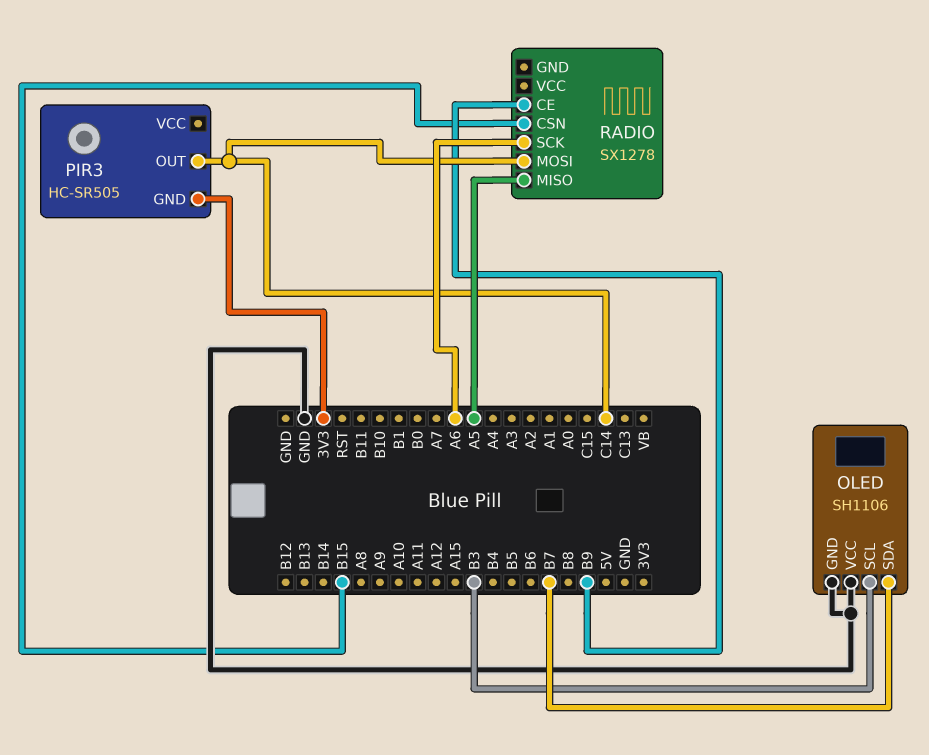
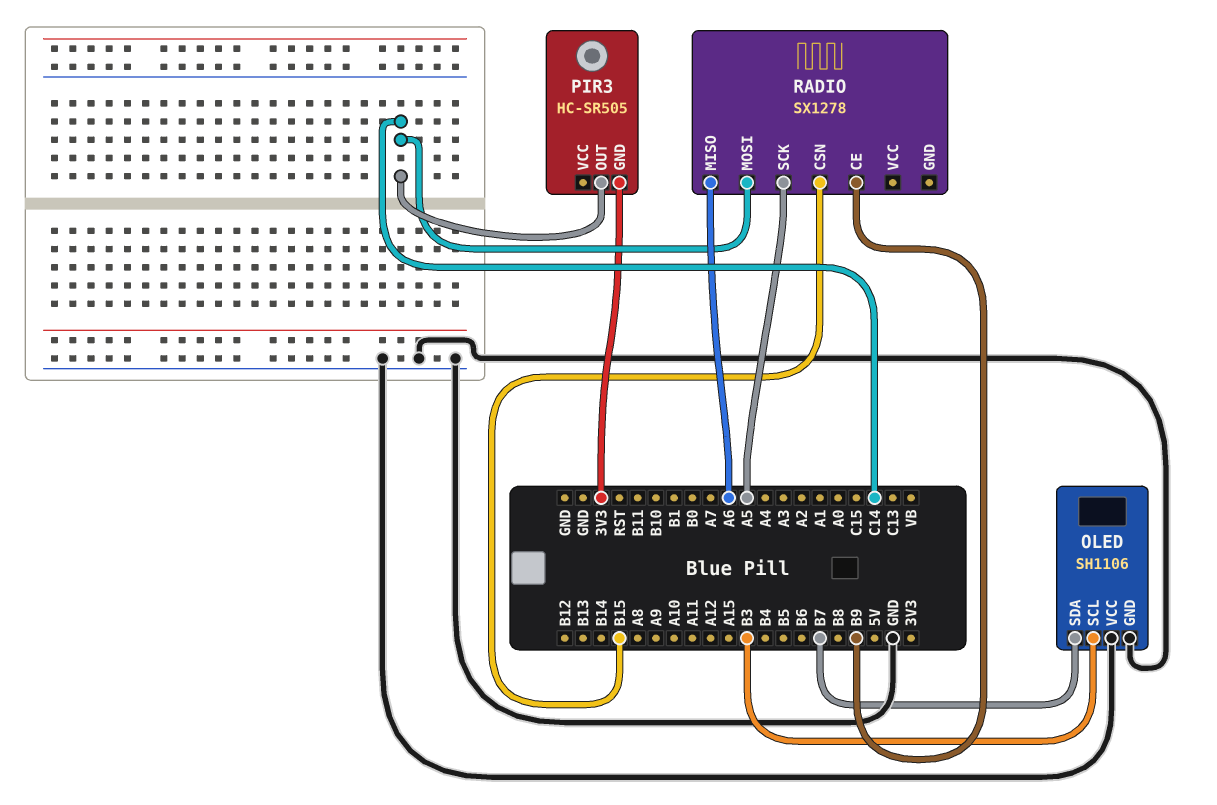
RADIO pin MISO: A5 -> A6
RADIO pin SCK: A6 -> A5

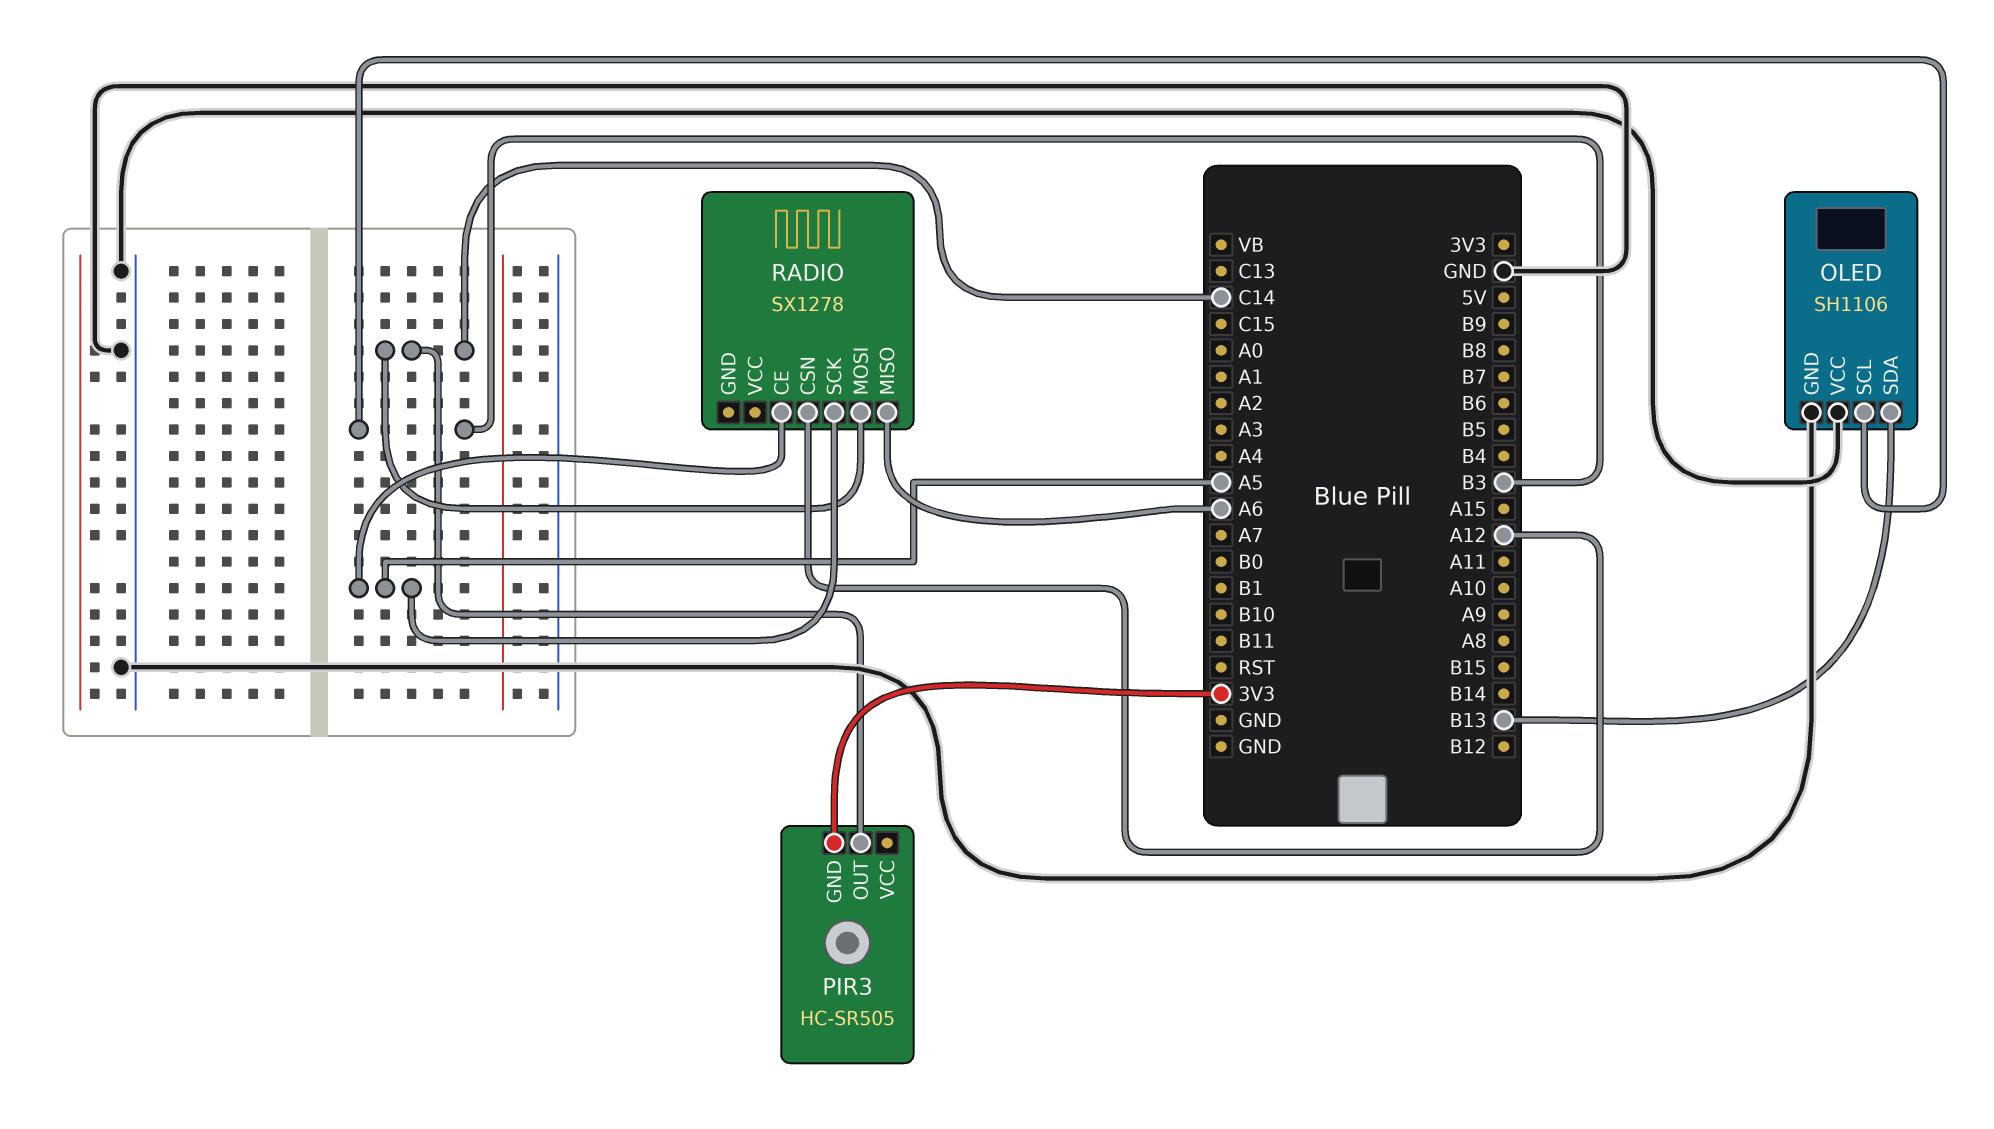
OLED pin SDA: B7 -> B13
RADIO pin CE: B9 -> A5
RADIO pin CSN: B15 -> A12

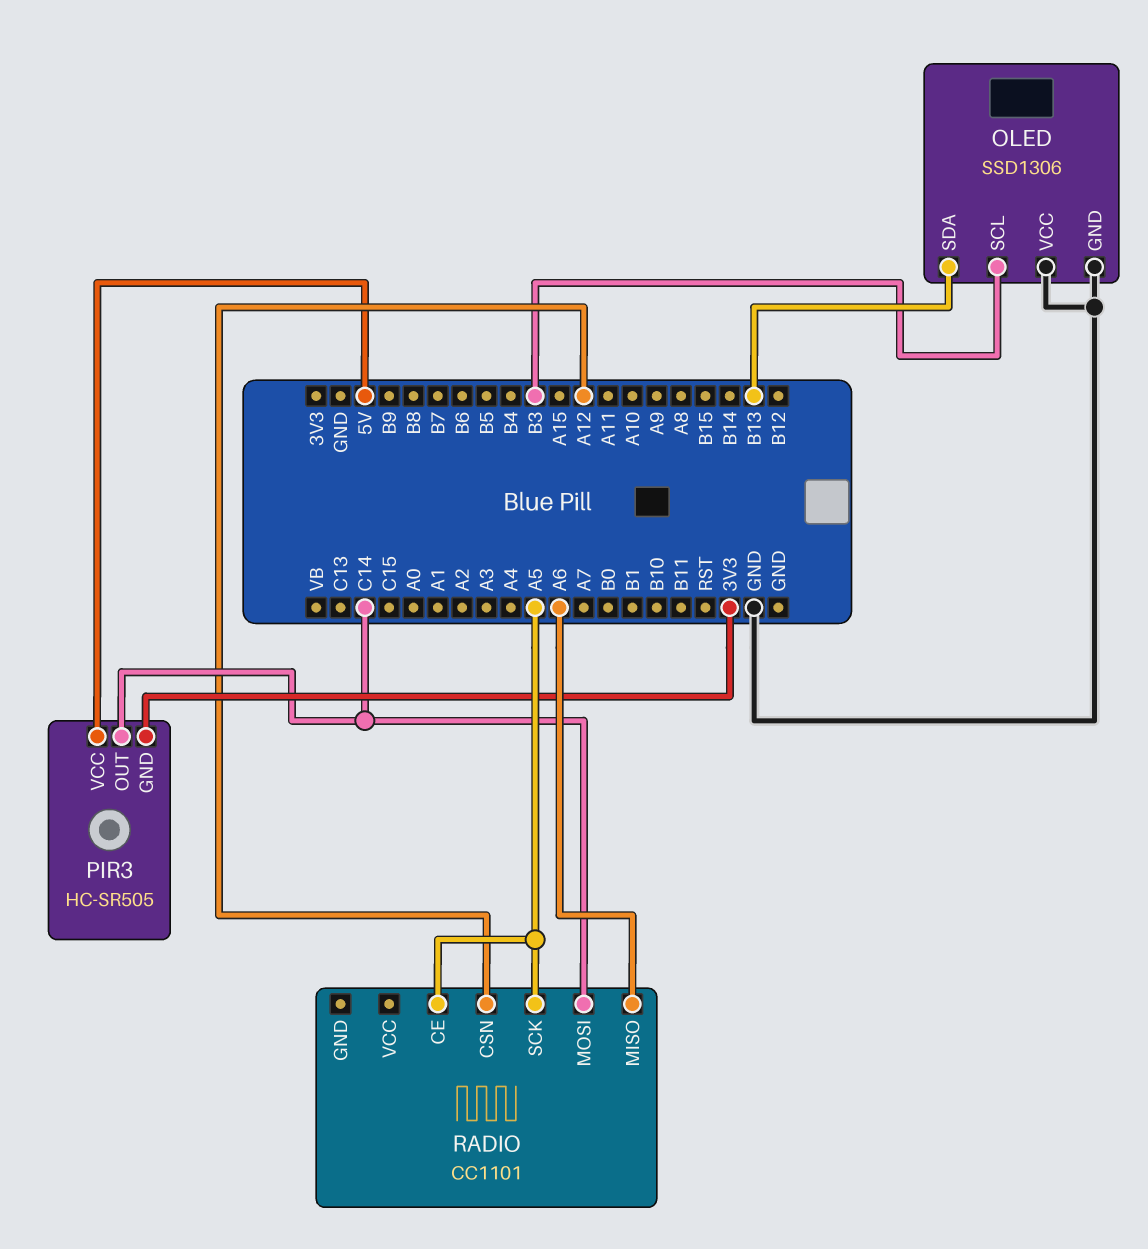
OLED: SH1106 -> SSD1306
PIR3 pin VCC: none -> 5V
RADIO: SX1278 -> CC1101

